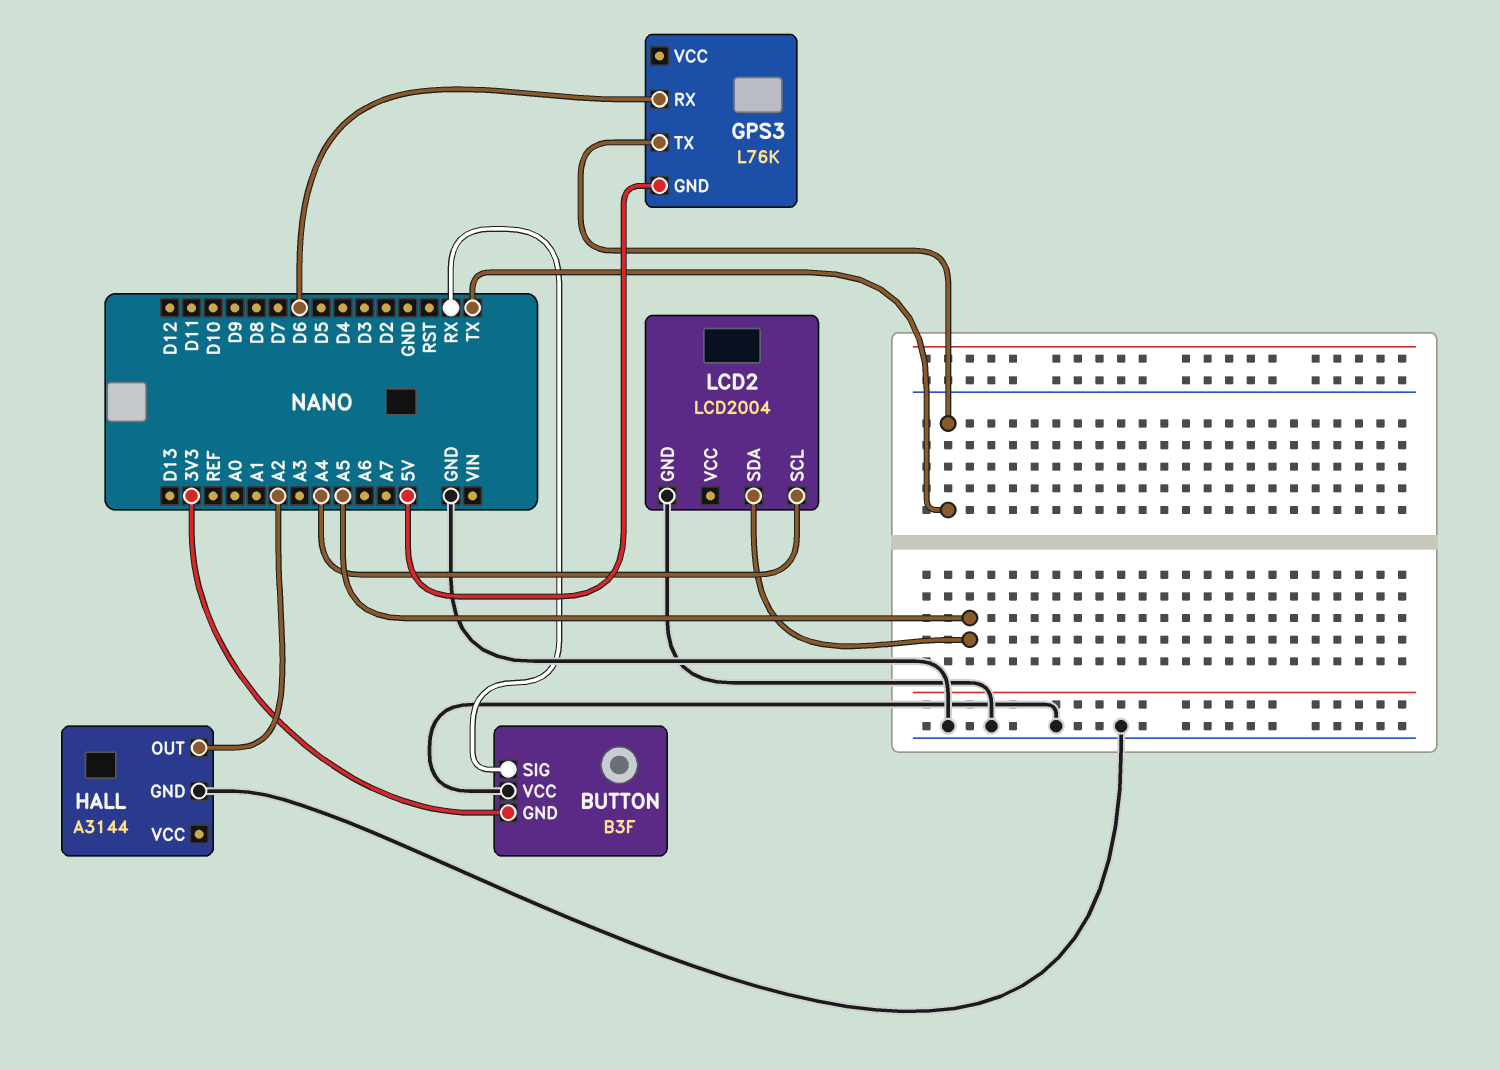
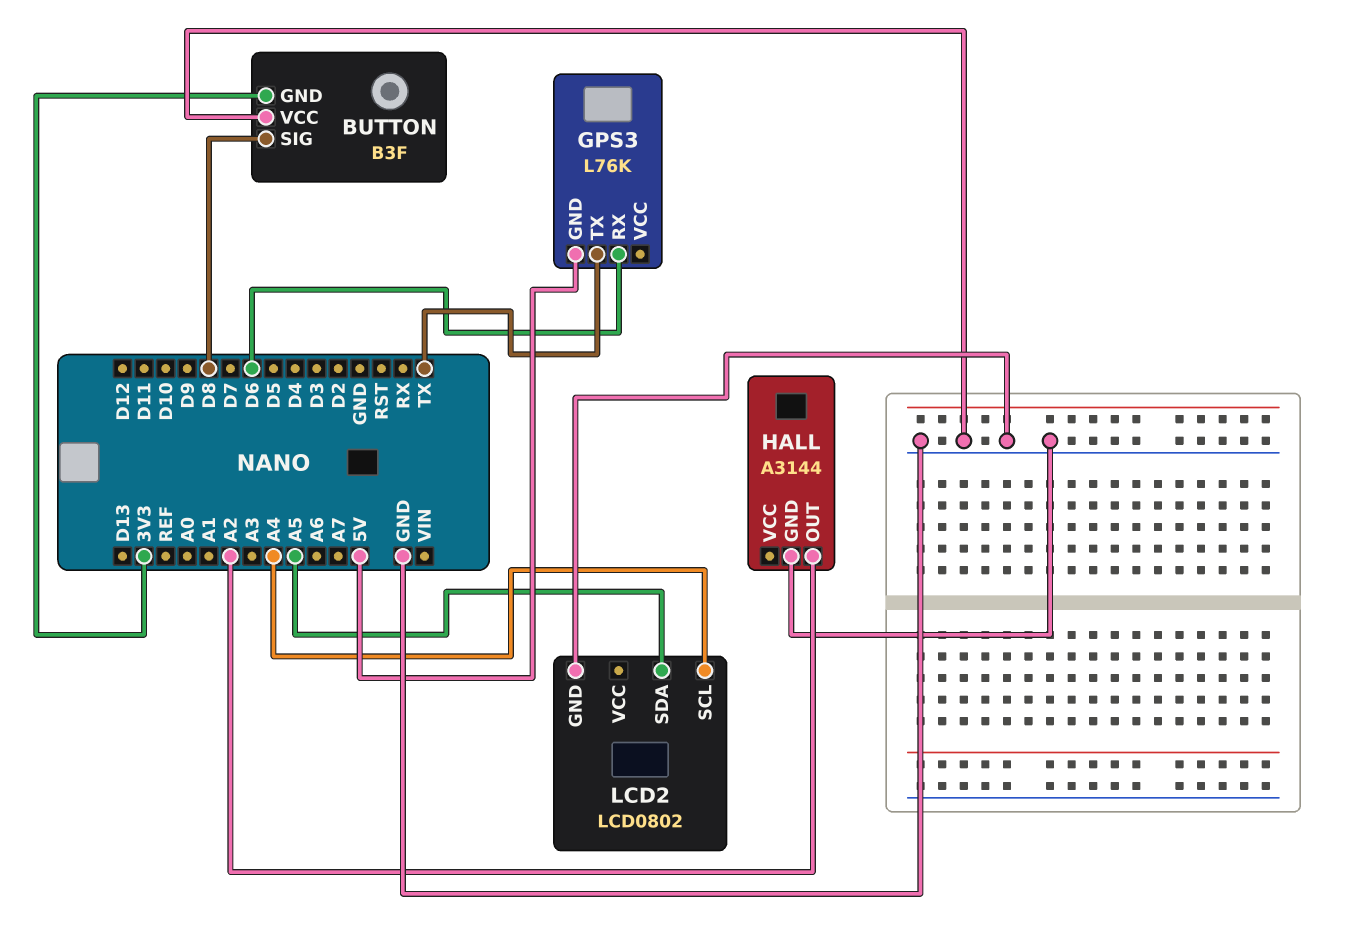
BUTTON pin SIG: RX -> D8
LCD2: LCD2004 -> LCD0802

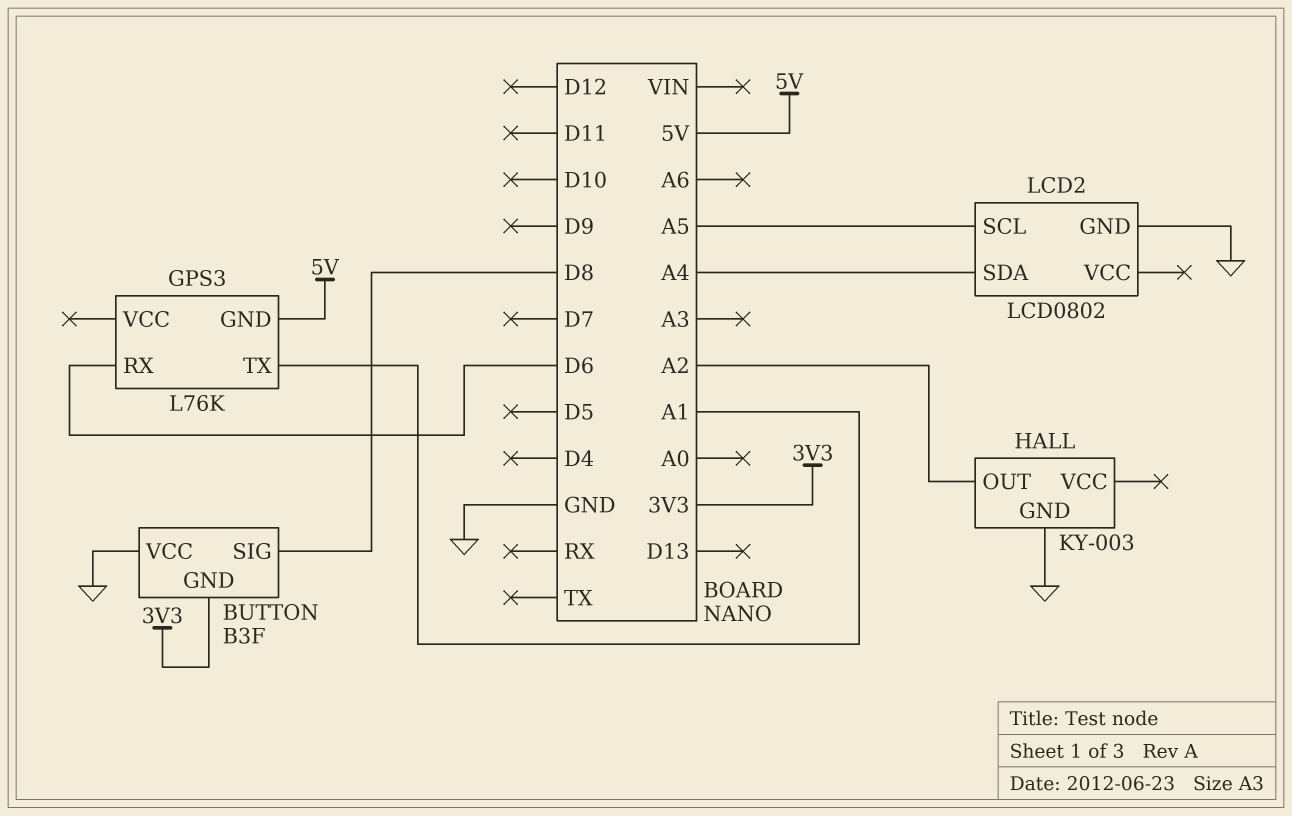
GPS3 pin TX: TX -> A1
HALL: A3144 -> KY-003
LCD2 pin SCL: A4 -> A5
LCD2 pin SDA: A5 -> A4

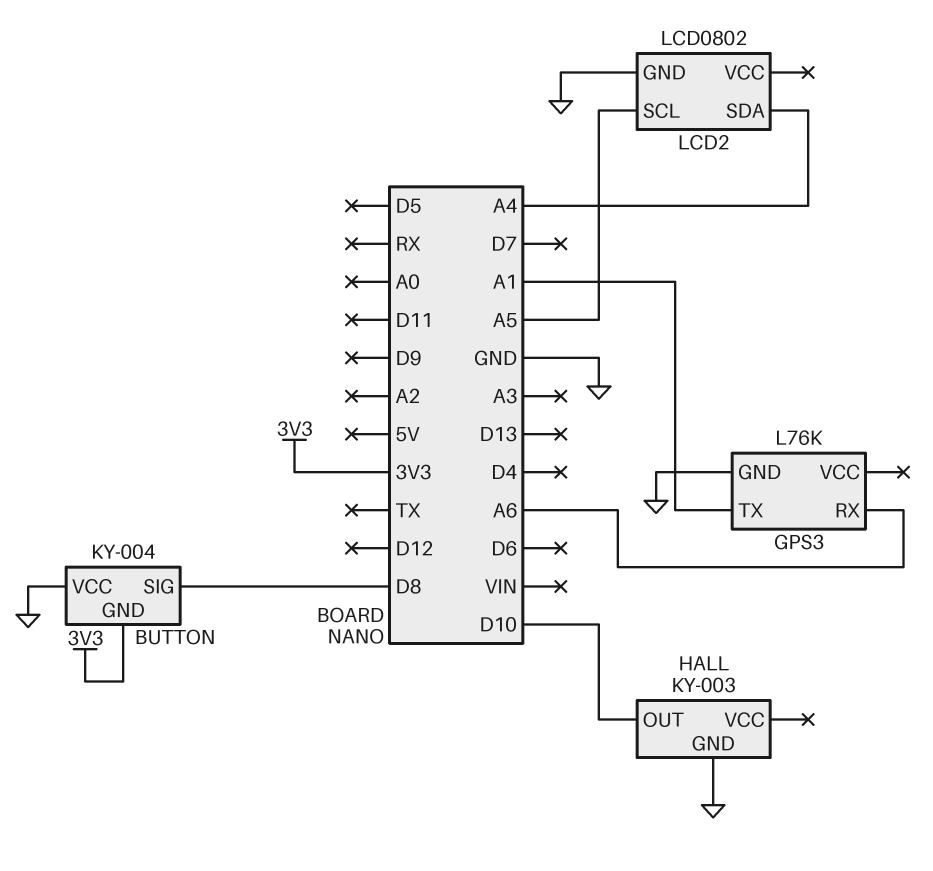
BUTTON: B3F -> KY-004
GPS3 pin GND: 5V -> GND
GPS3 pin RX: D6 -> A6
HALL pin OUT: A2 -> D10

